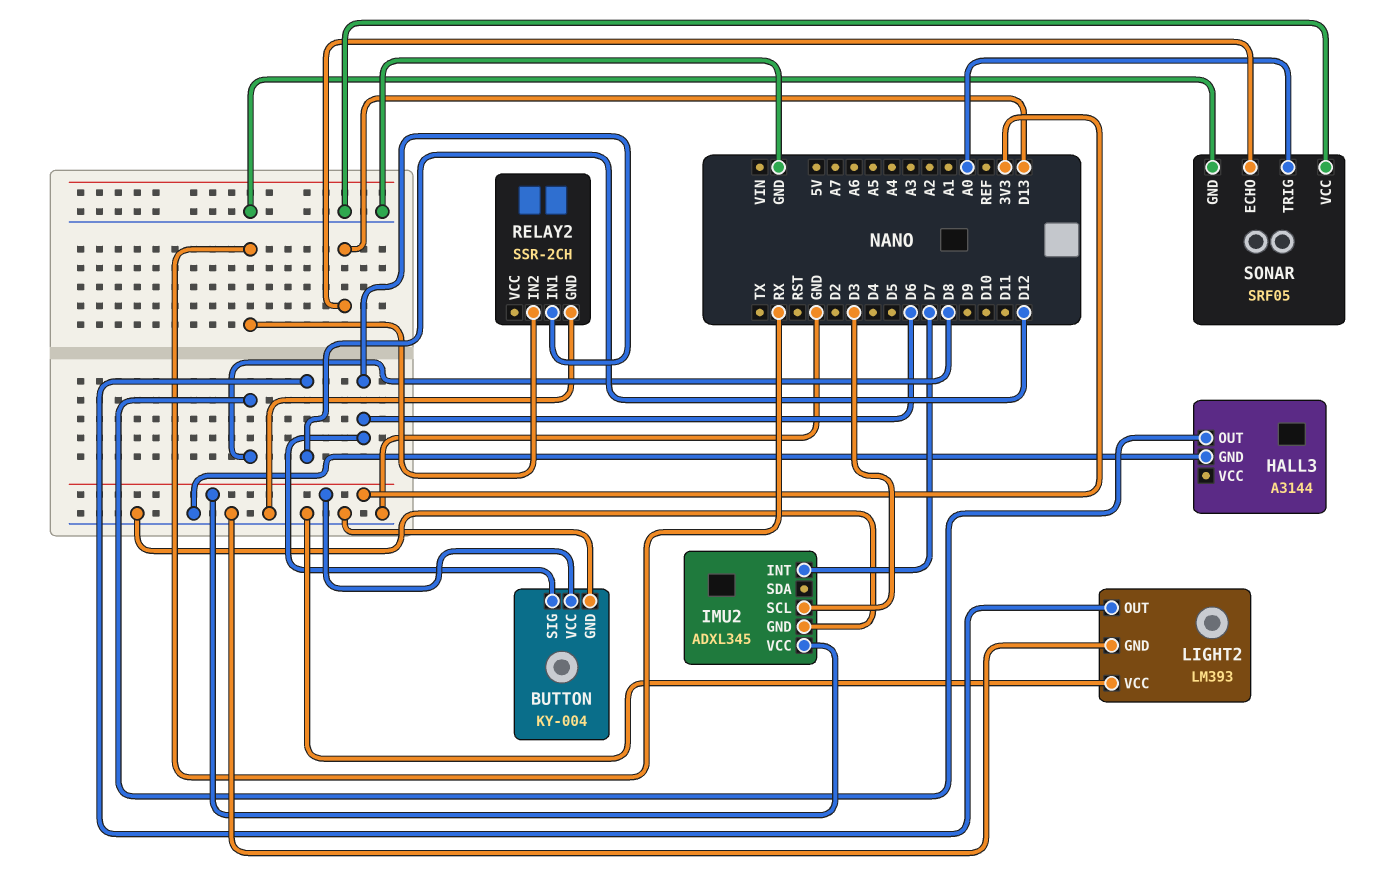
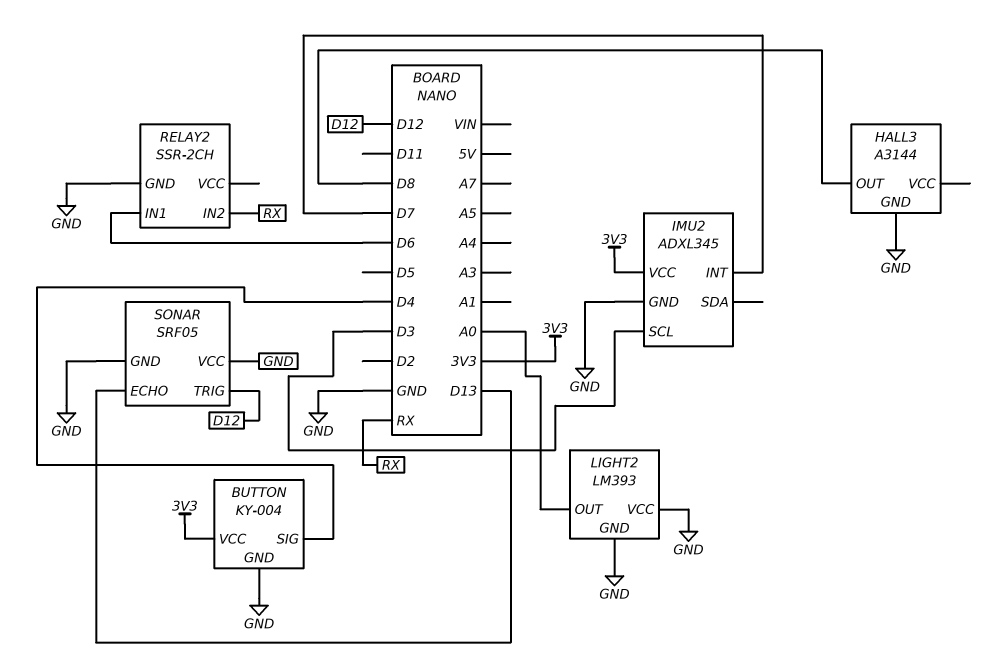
BUTTON pin SIG: D6 -> D4
LIGHT2 pin OUT: D12 -> A0
SONAR pin TRIG: A0 -> D12

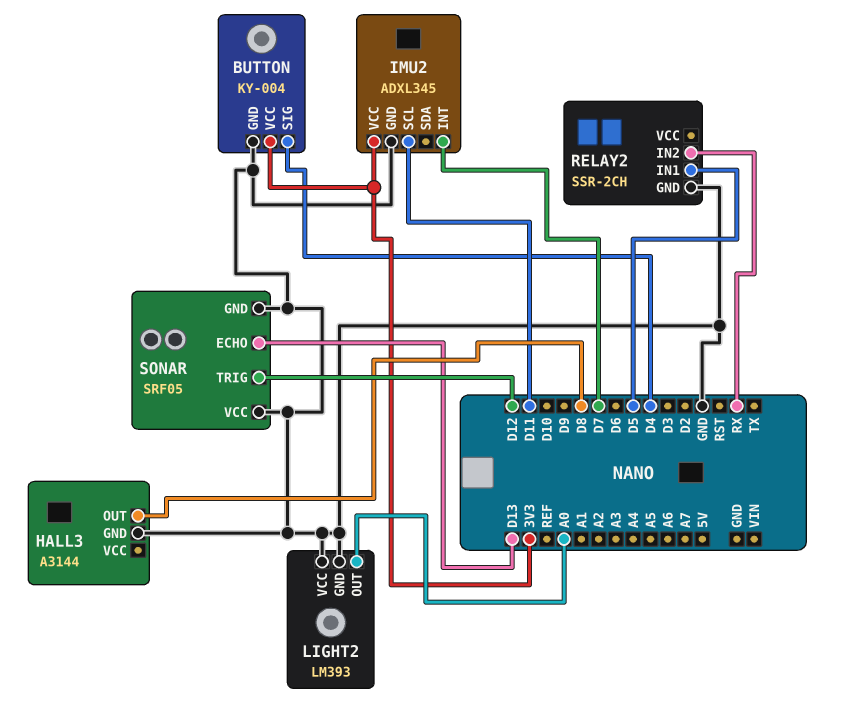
IMU2 pin SCL: D3 -> D11
RELAY2 pin IN1: D6 -> D5

